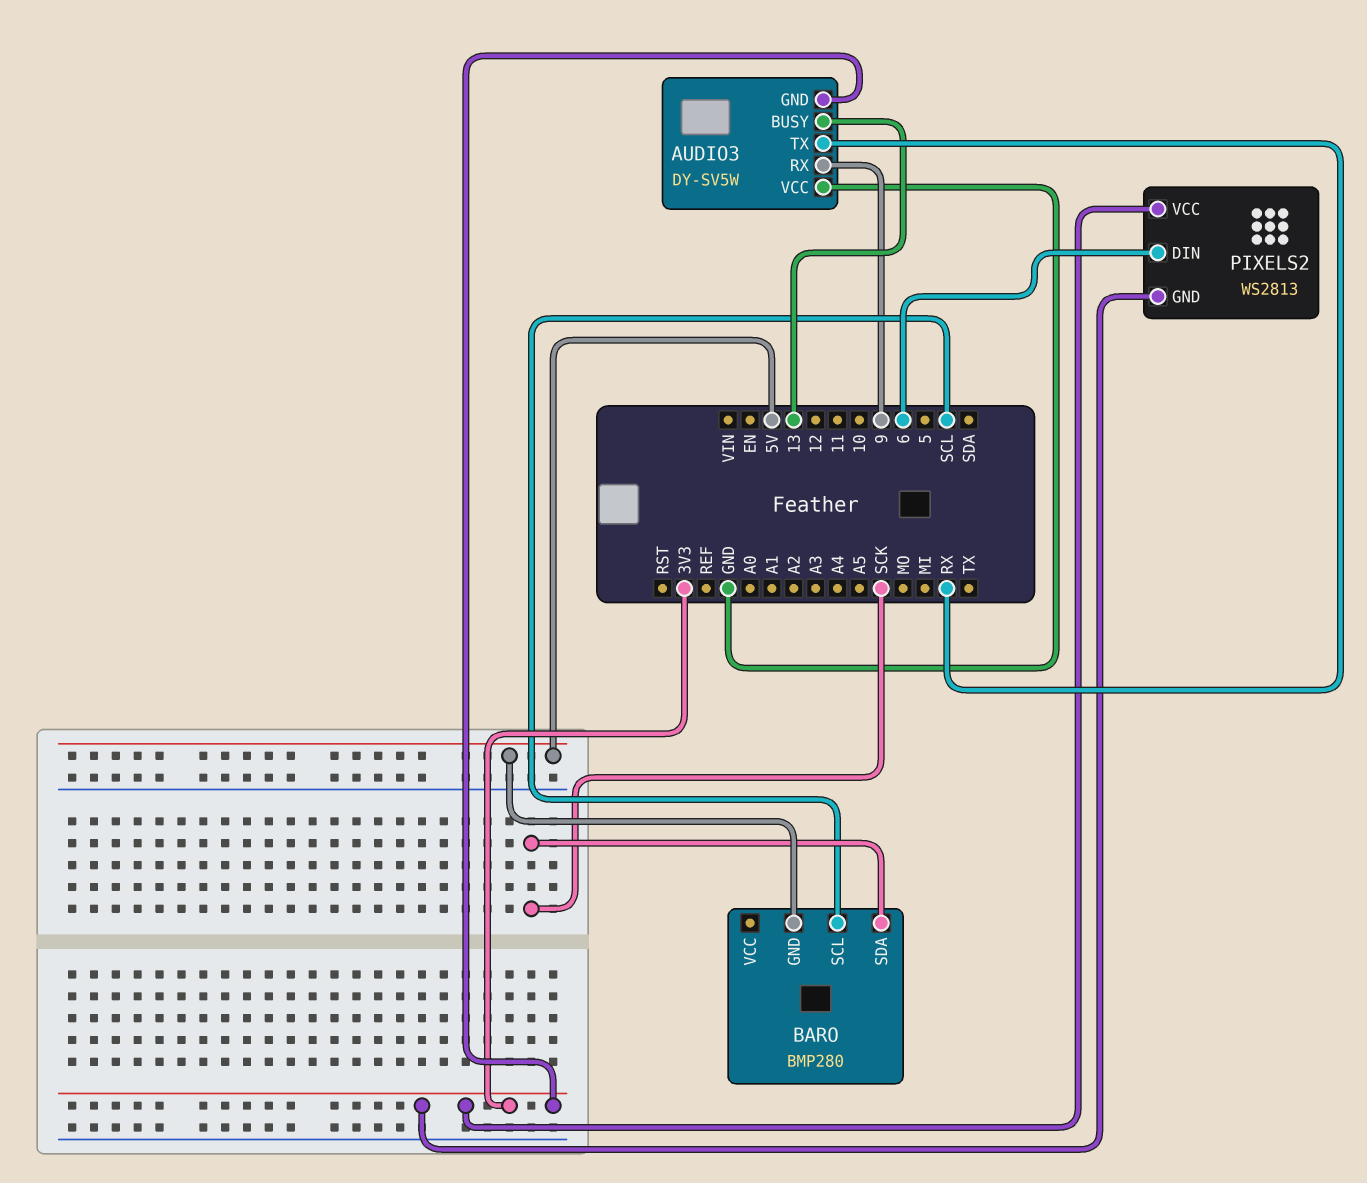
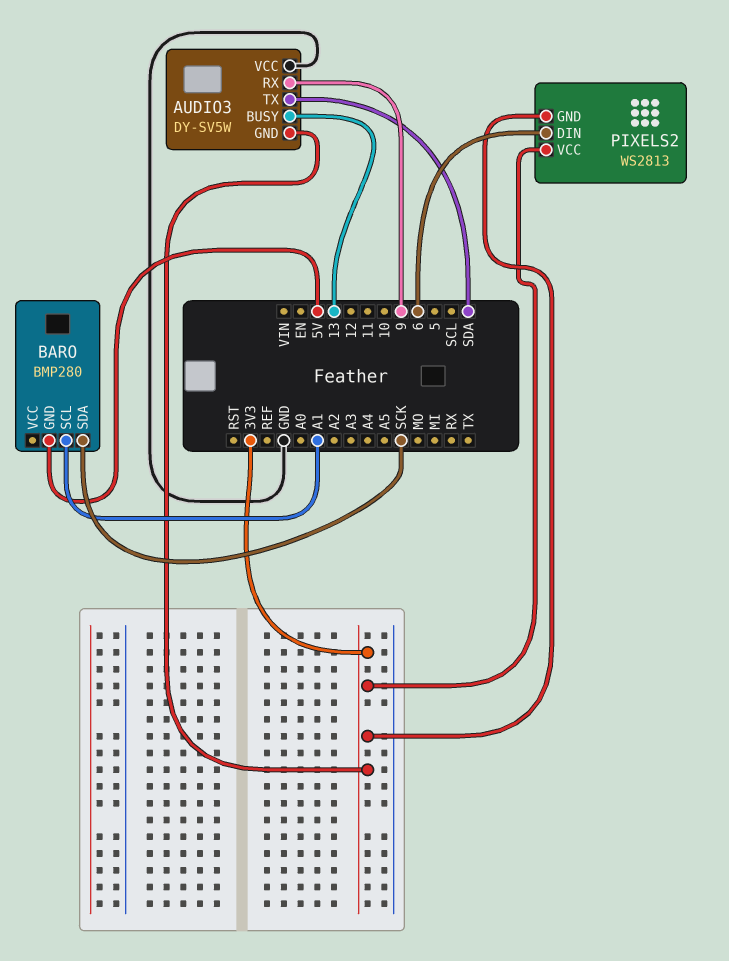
AUDIO3 pin TX: RX -> SDA
BARO pin SCL: SCL -> A1

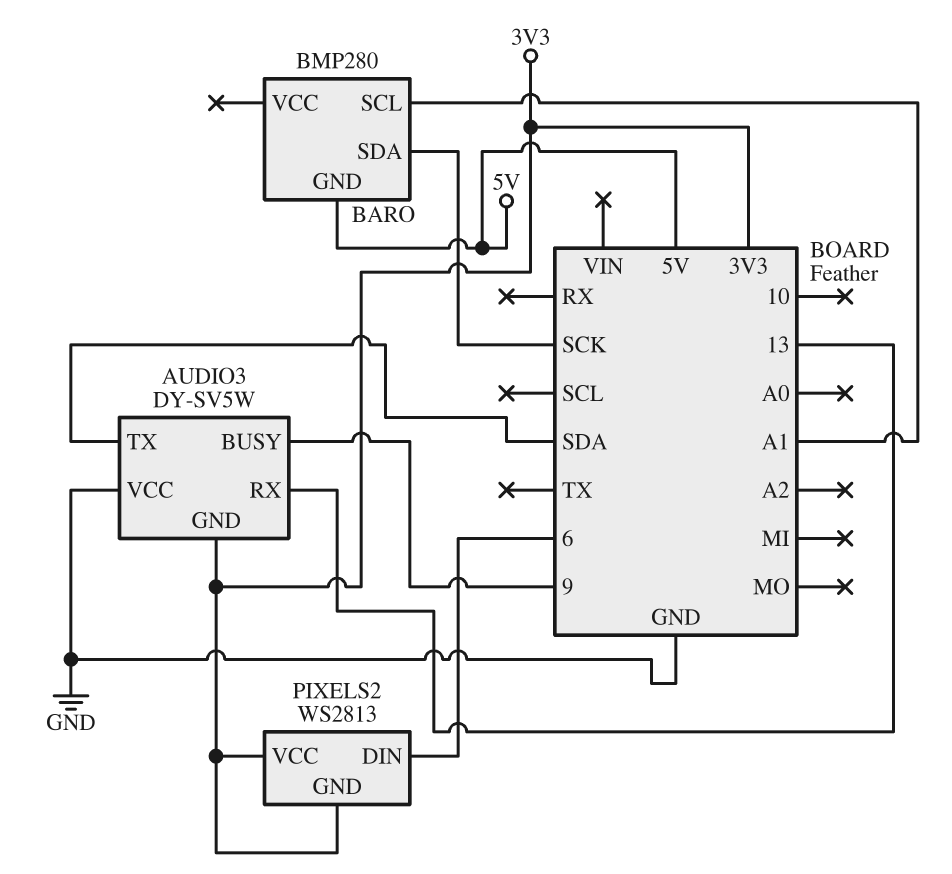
AUDIO3 pin BUSY: 13 -> 9
AUDIO3 pin RX: 9 -> 13

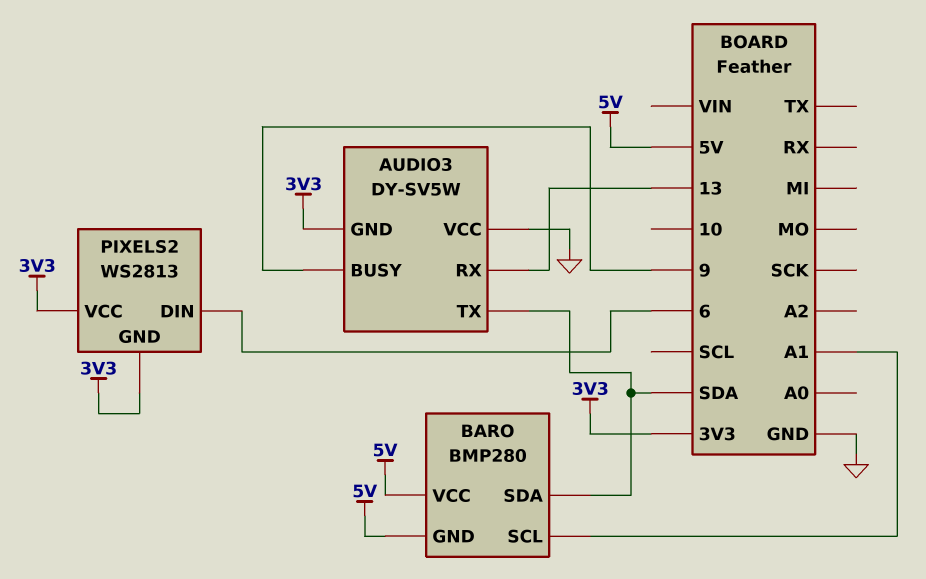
BARO pin SDA: SCK -> SDA
BARO pin VCC: none -> 5V

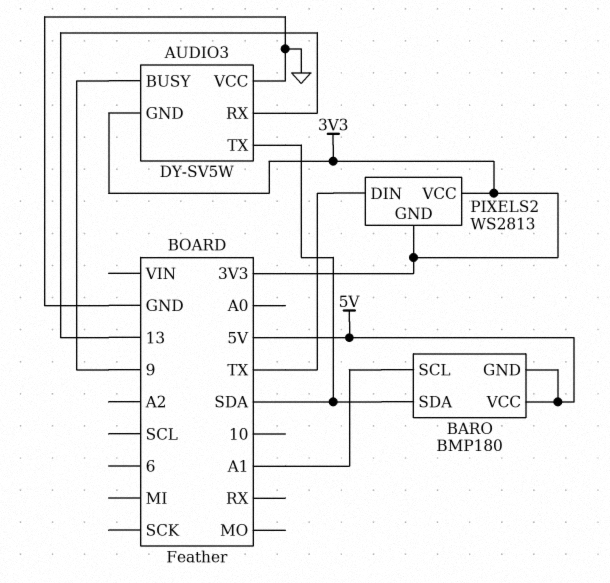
BARO: BMP280 -> BMP180
PIXELS2 pin DIN: 6 -> TX

